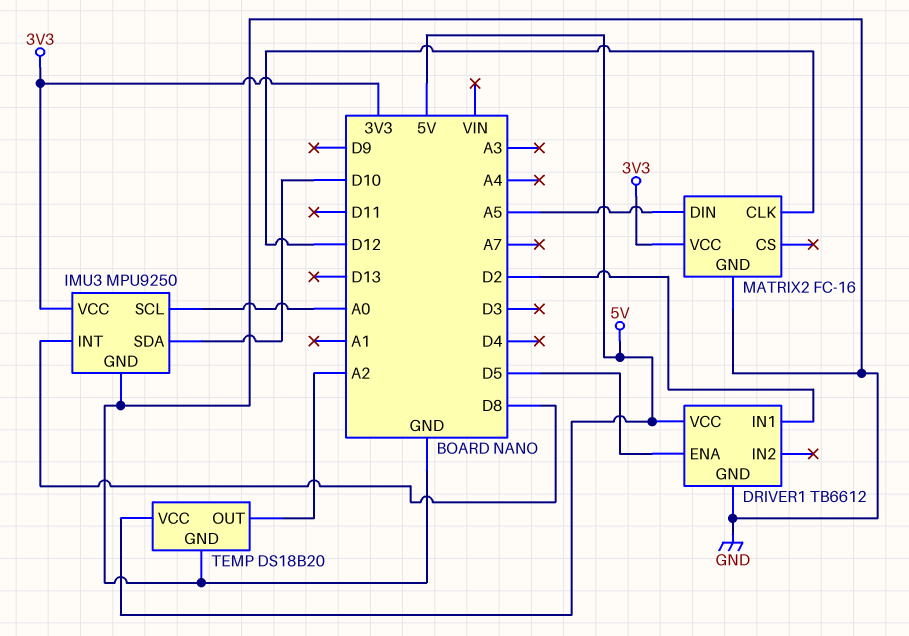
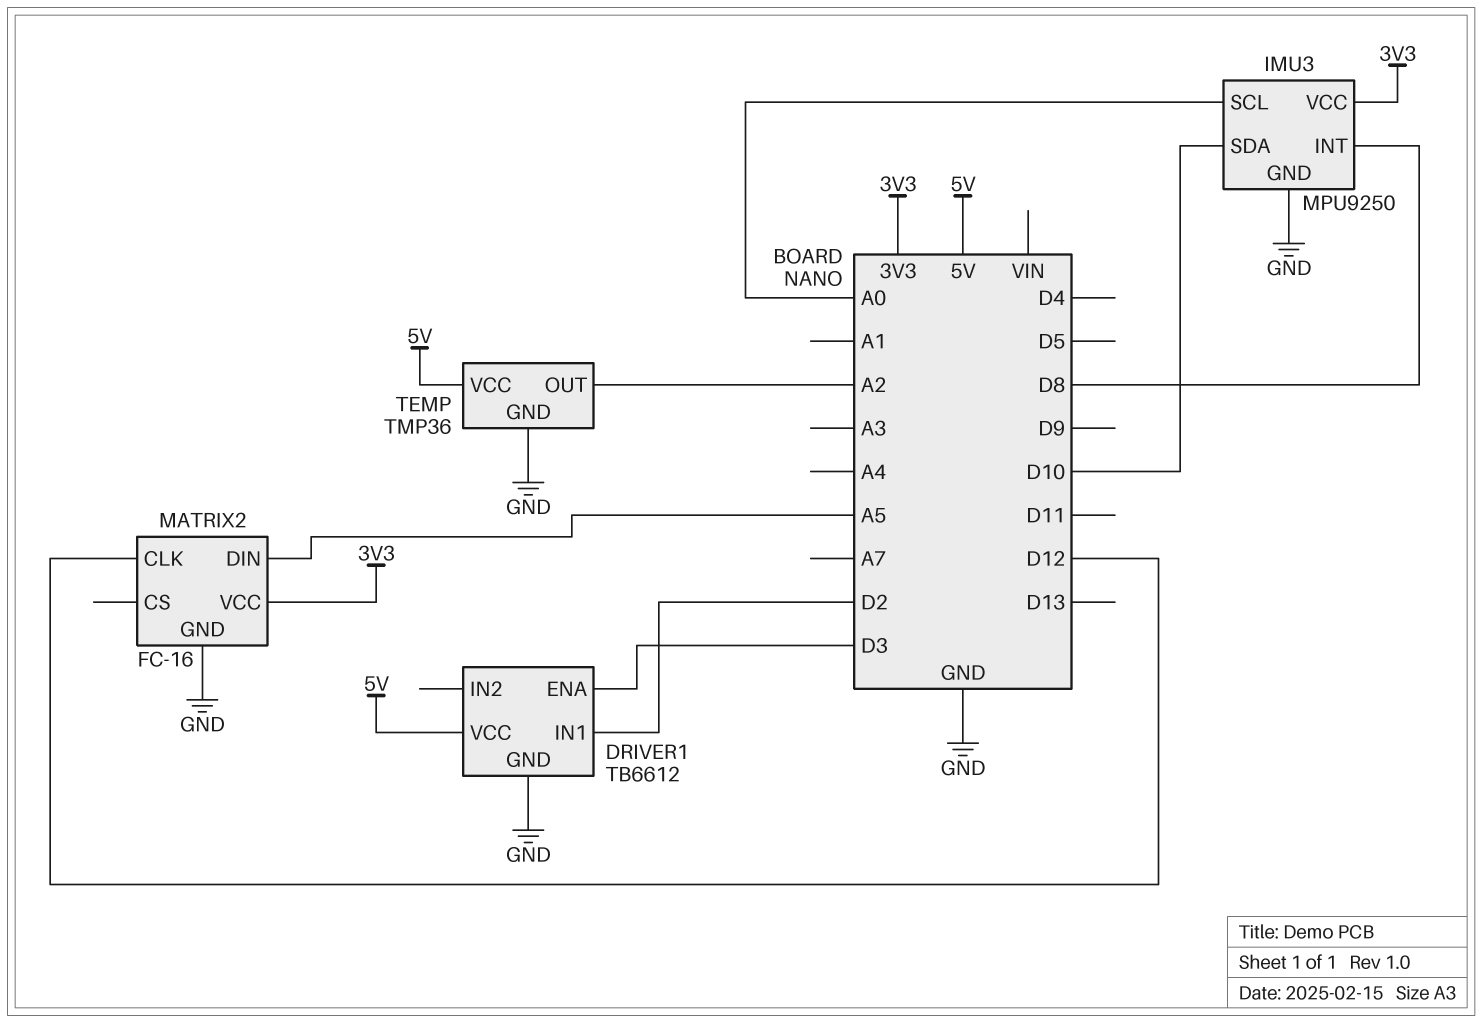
DRIVER1 pin ENA: D5 -> D3
TEMP: DS18B20 -> TMP36

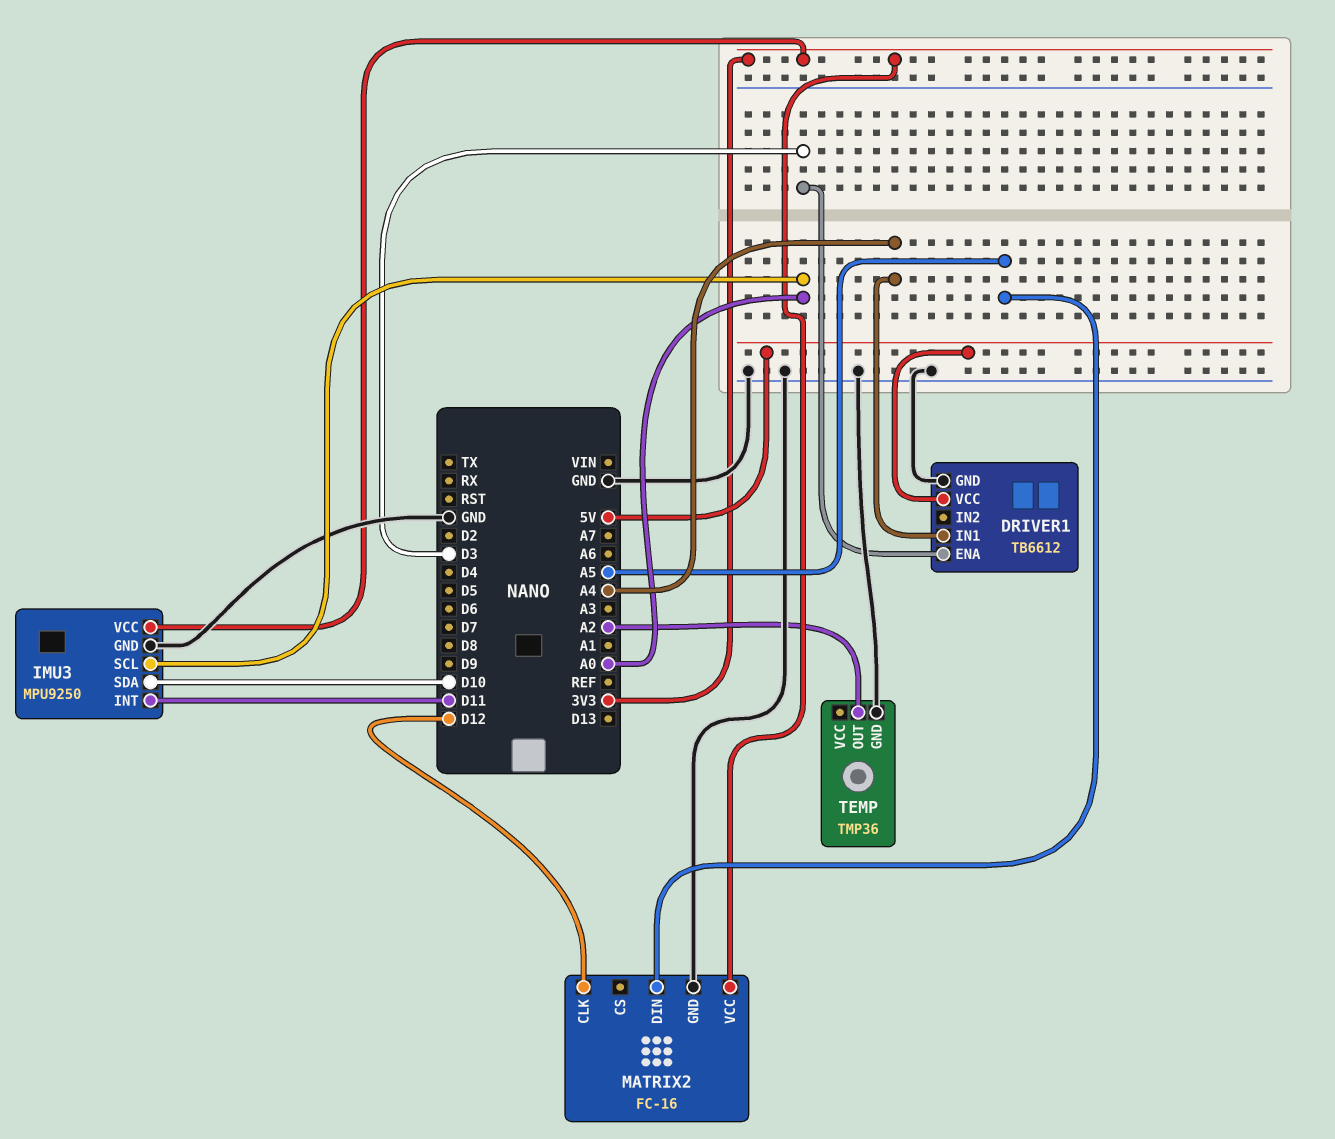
DRIVER1 pin IN1: D2 -> A4
IMU3 pin INT: D8 -> D11
TEMP pin VCC: 5V -> none

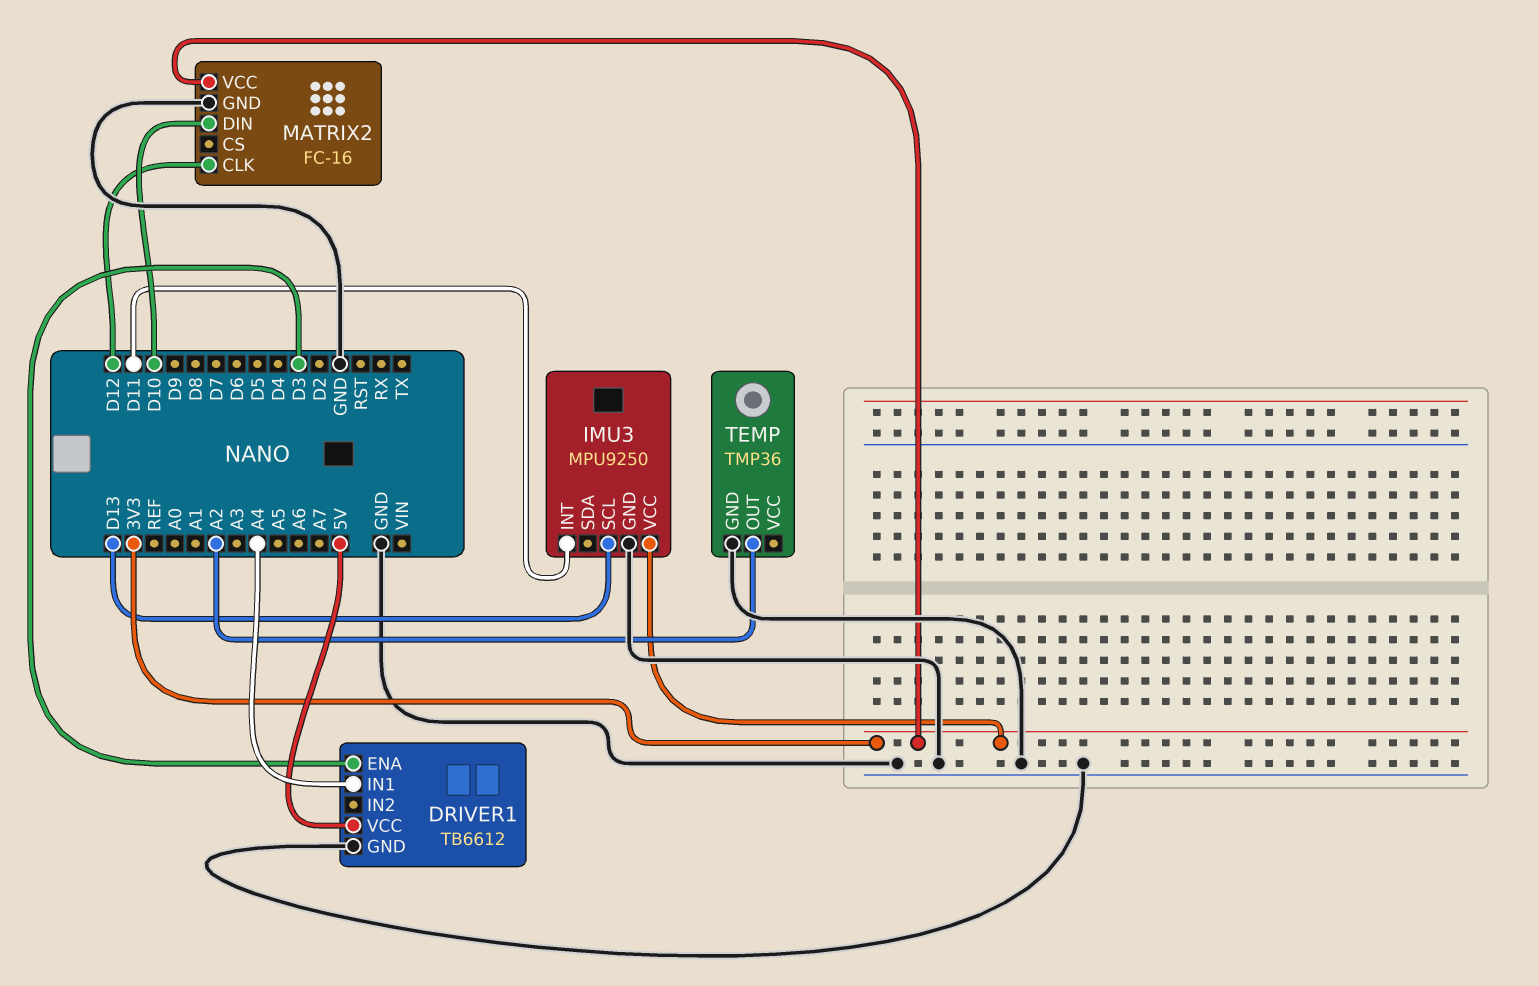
IMU3 pin SCL: A0 -> D13
IMU3 pin SDA: D10 -> none
MATRIX2 pin DIN: A5 -> D10

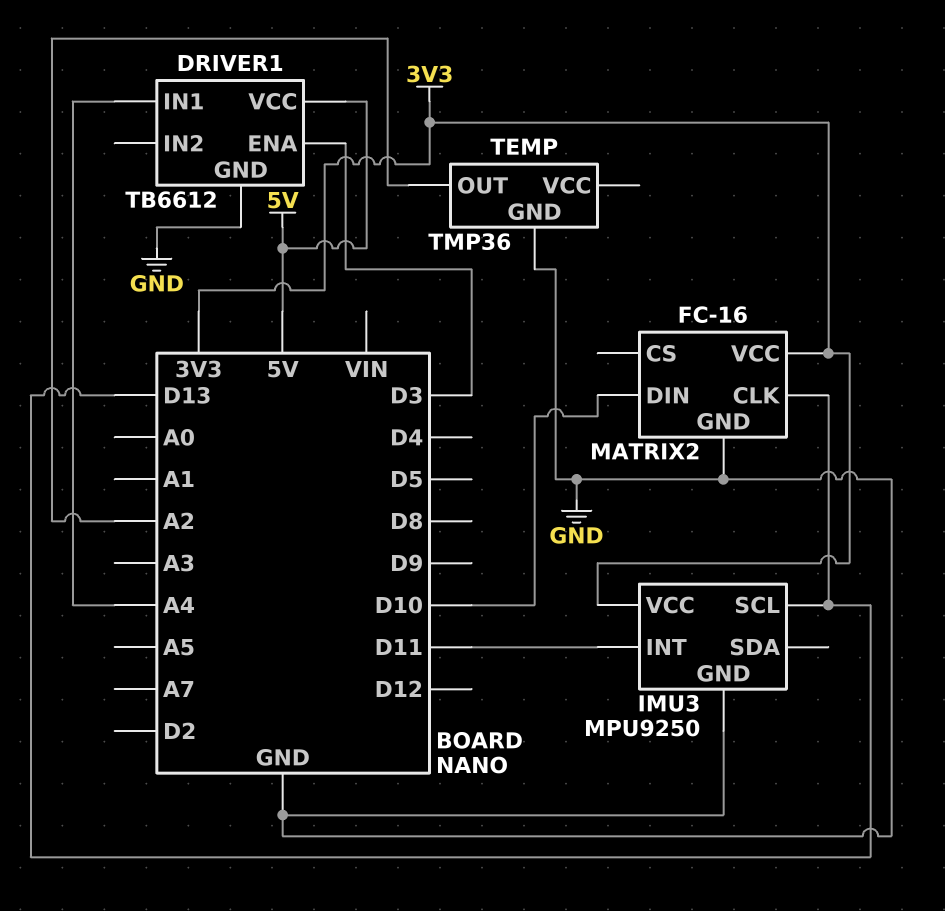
MATRIX2 pin CLK: D12 -> D13

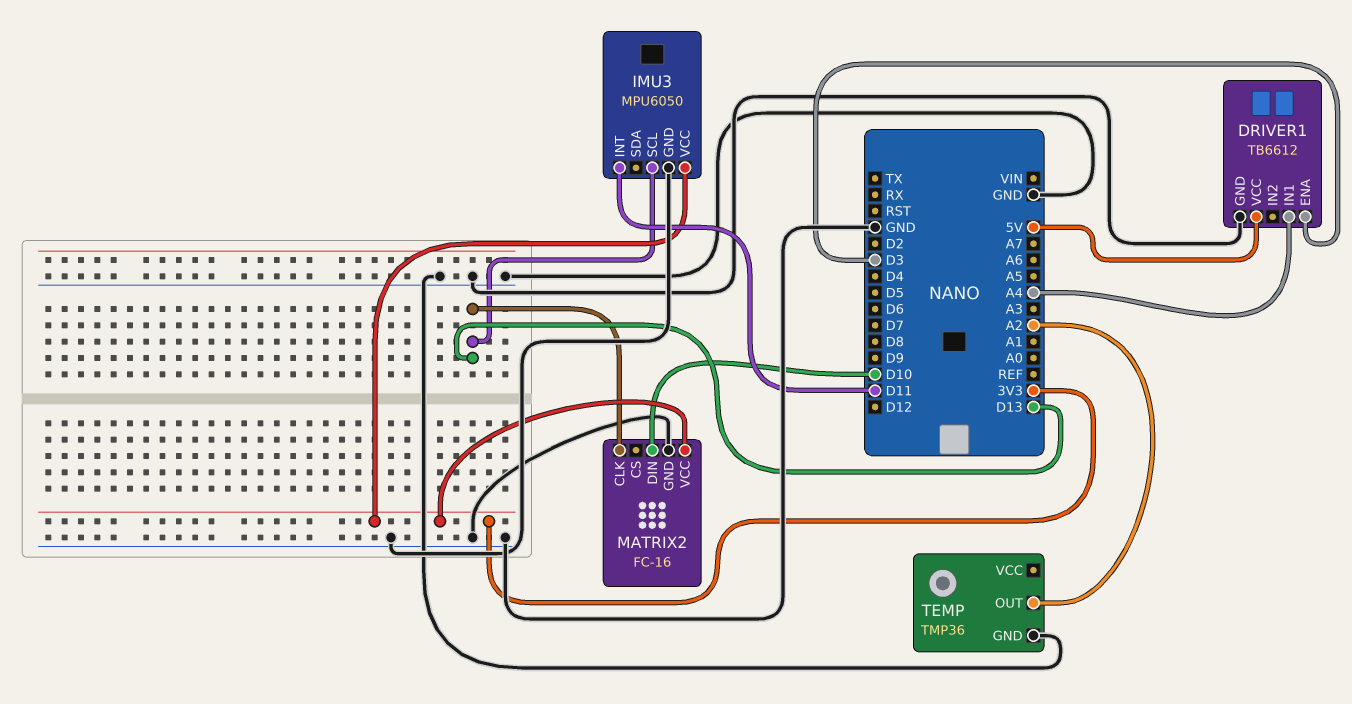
IMU3: MPU9250 -> MPU6050

